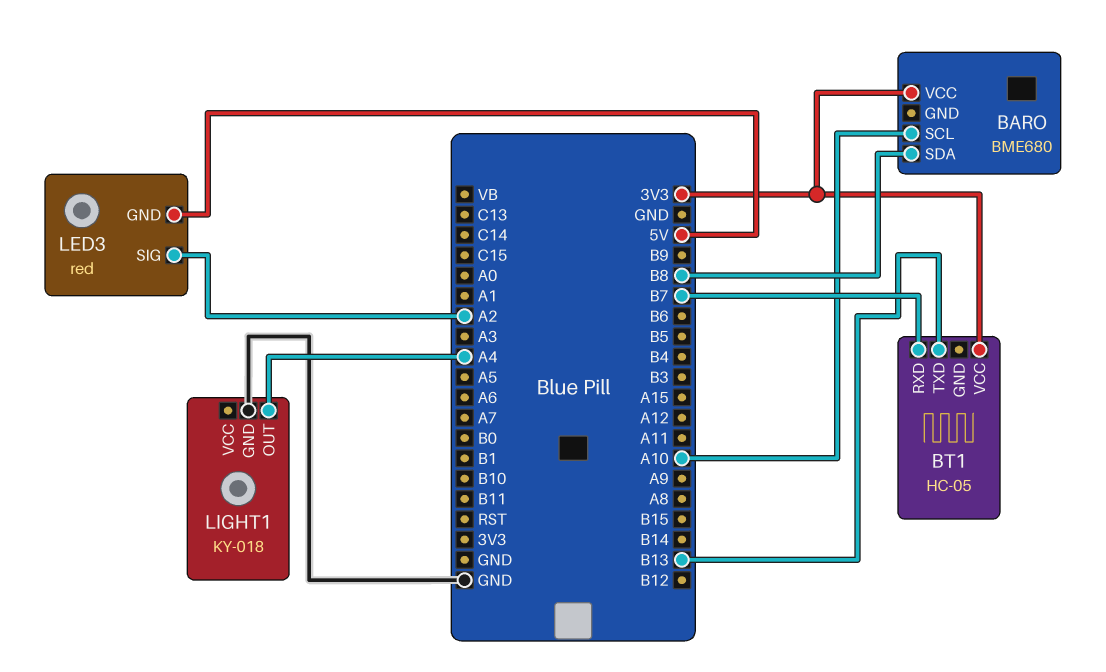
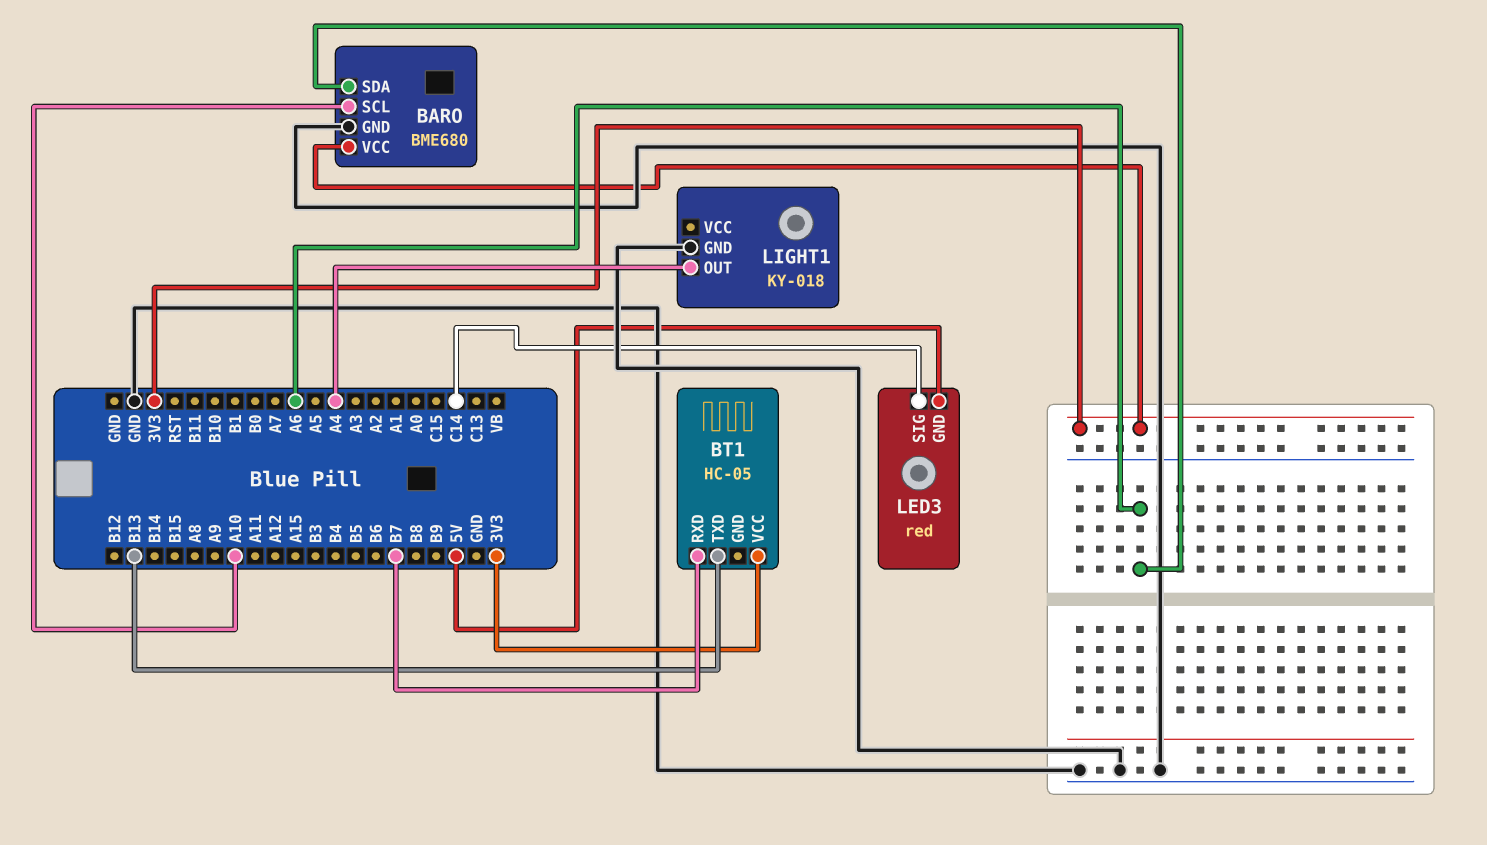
BARO pin GND: none -> GND
BARO pin SDA: B8 -> A6
LED3 pin SIG: A2 -> C14

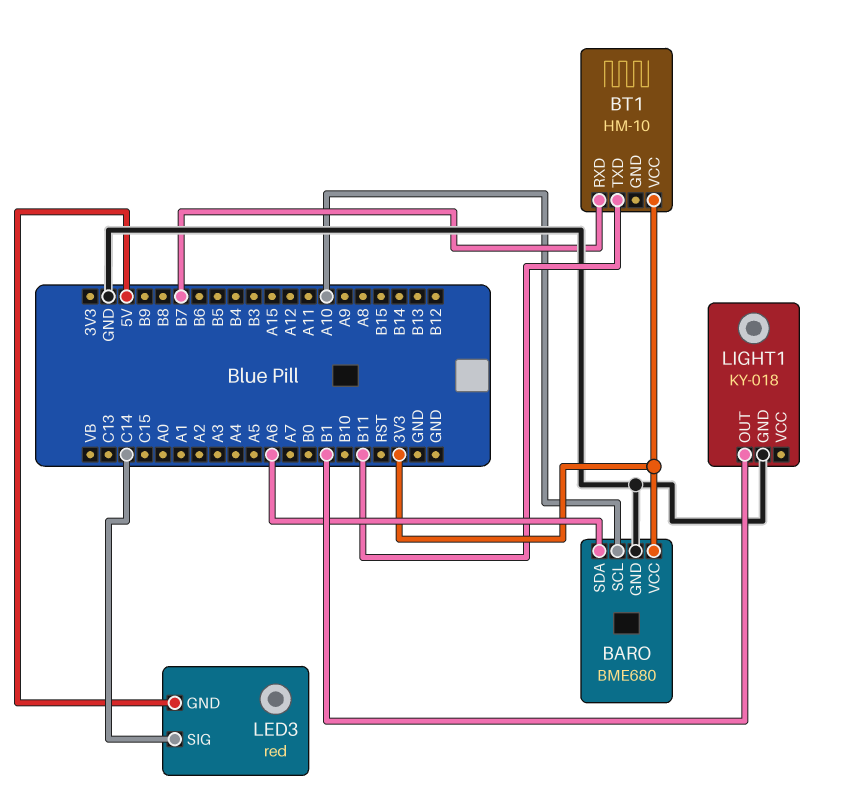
BT1: HC-05 -> HM-10
BT1 pin TXD: B13 -> B11
LIGHT1 pin OUT: A4 -> B1

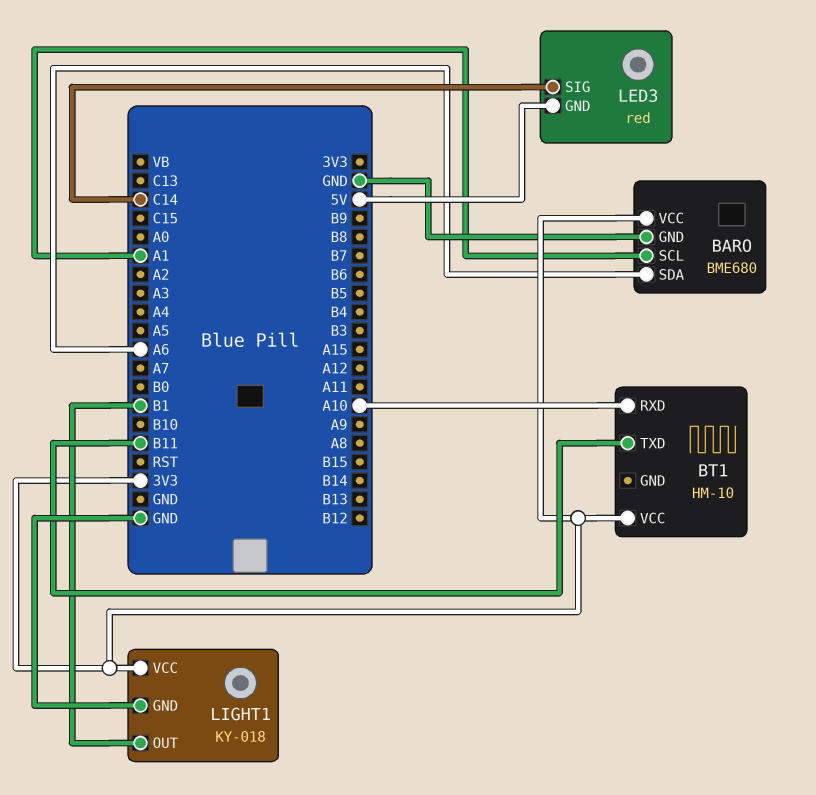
BARO pin SCL: A10 -> A1
BT1 pin RXD: B7 -> A10
LIGHT1 pin VCC: none -> 3V3

